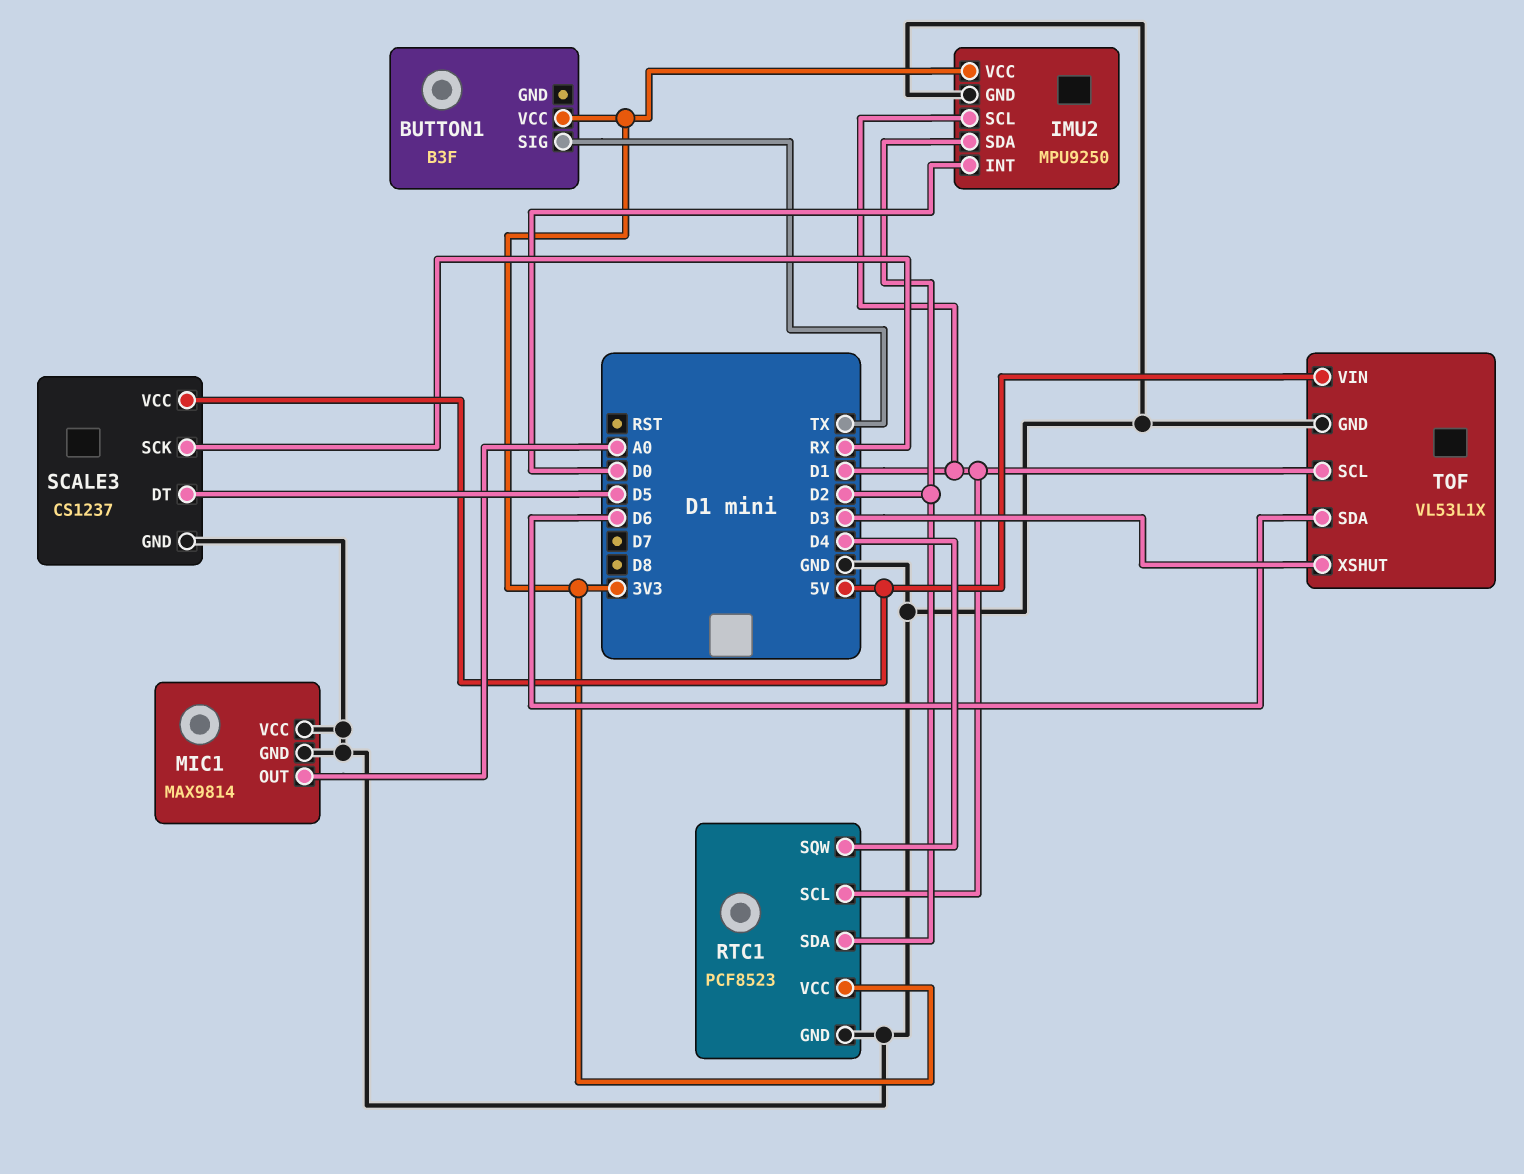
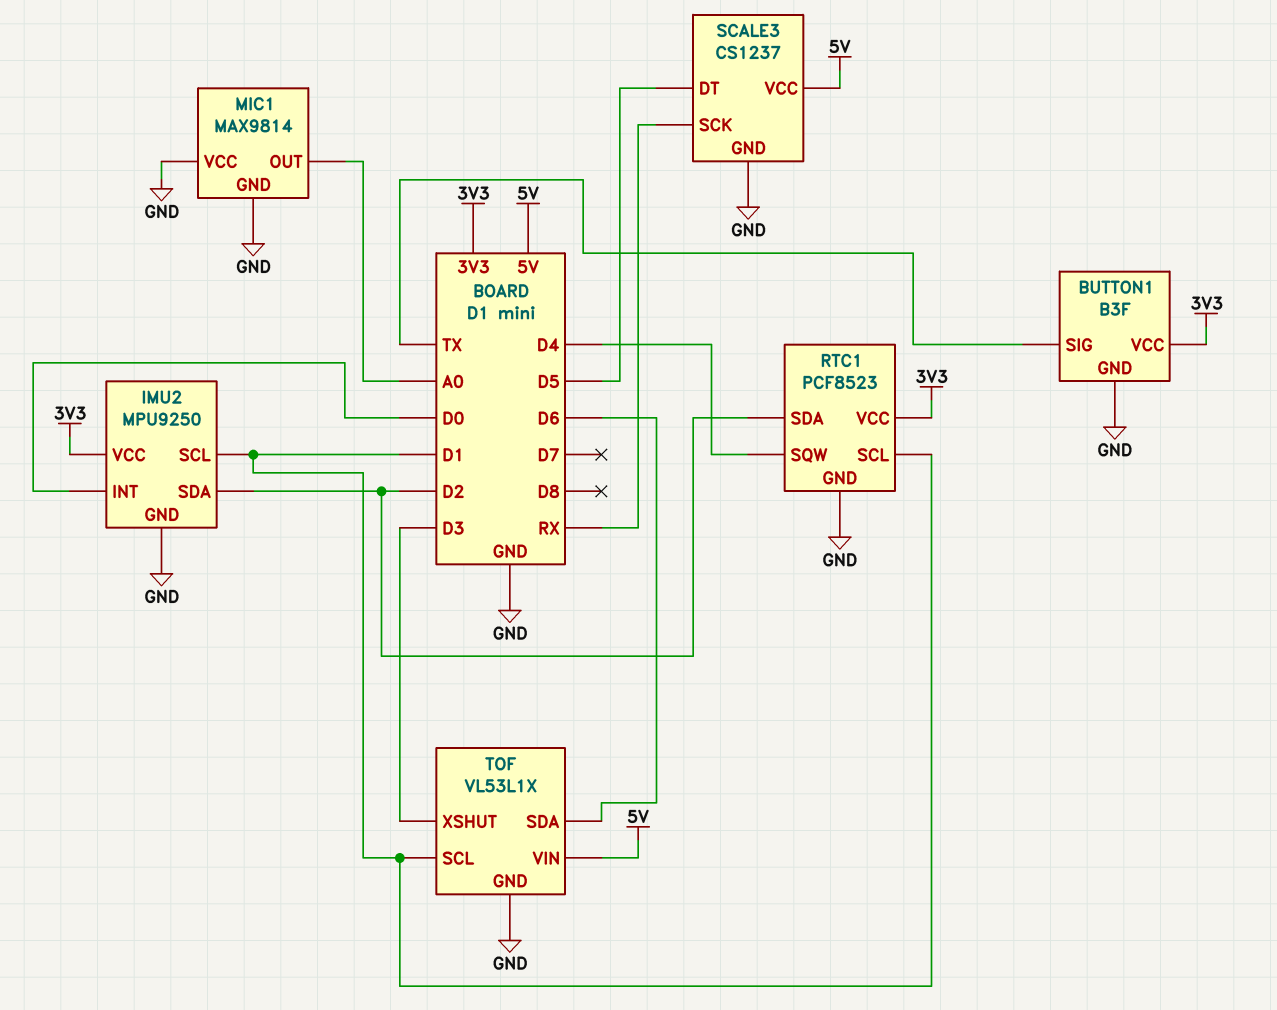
BUTTON1 pin GND: none -> GND

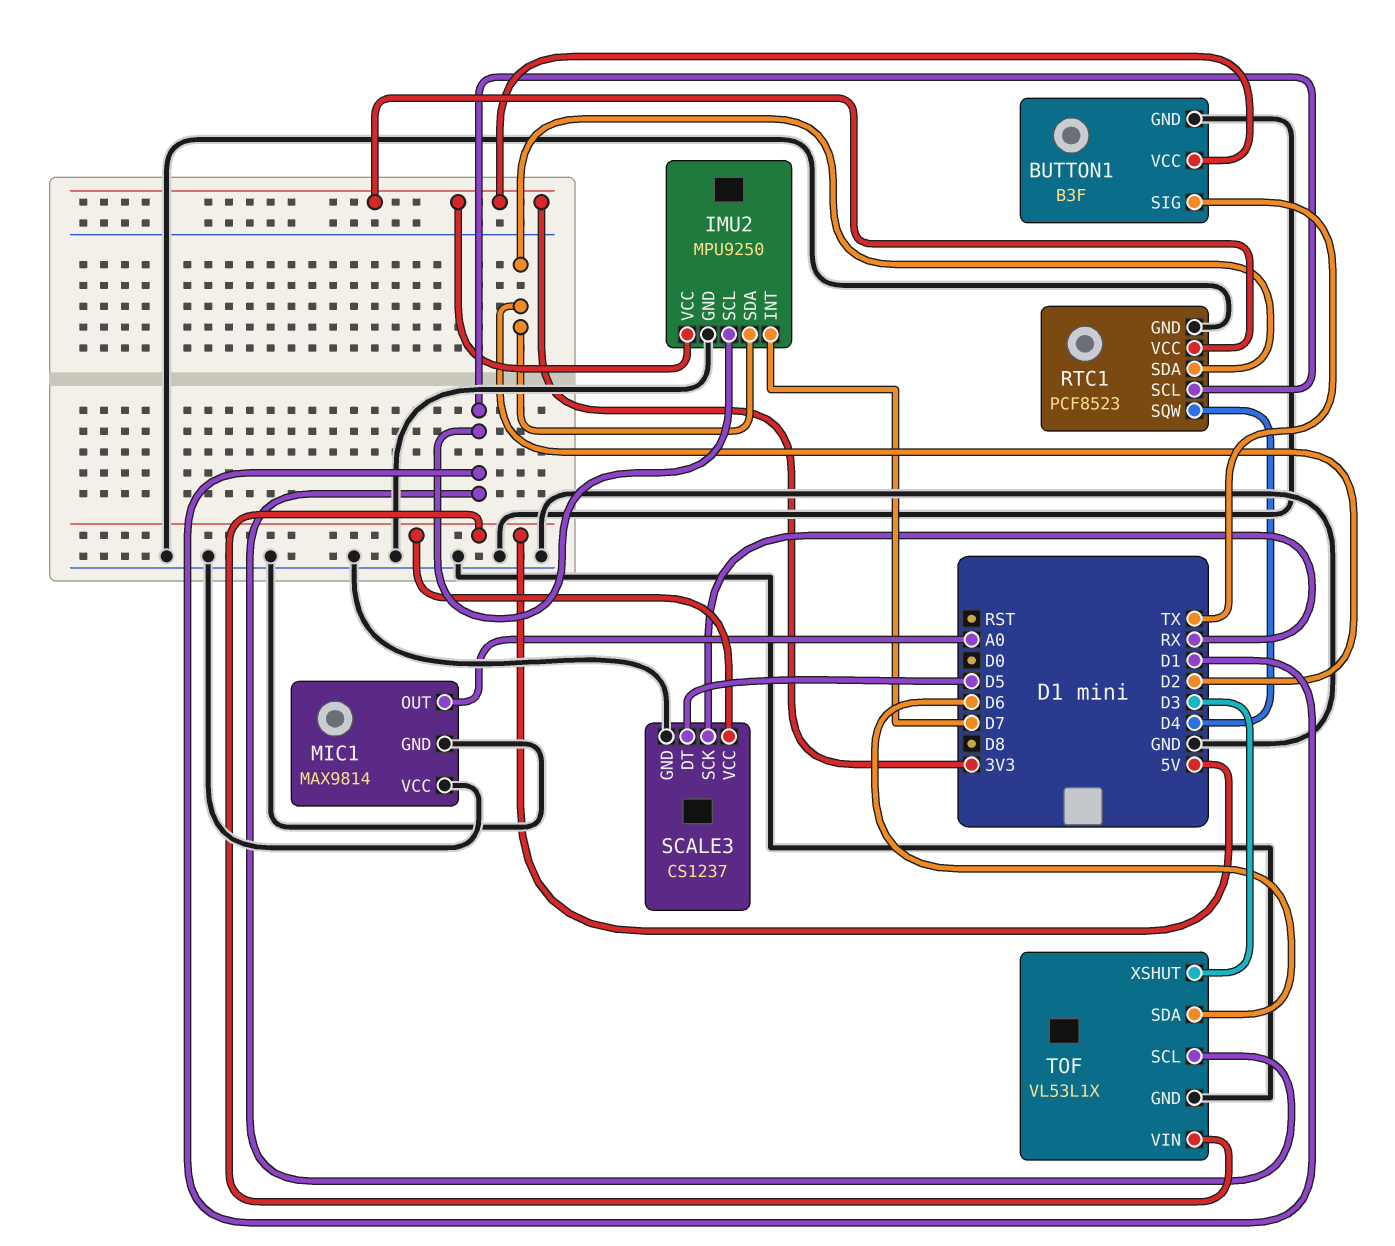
IMU2 pin INT: D0 -> D7

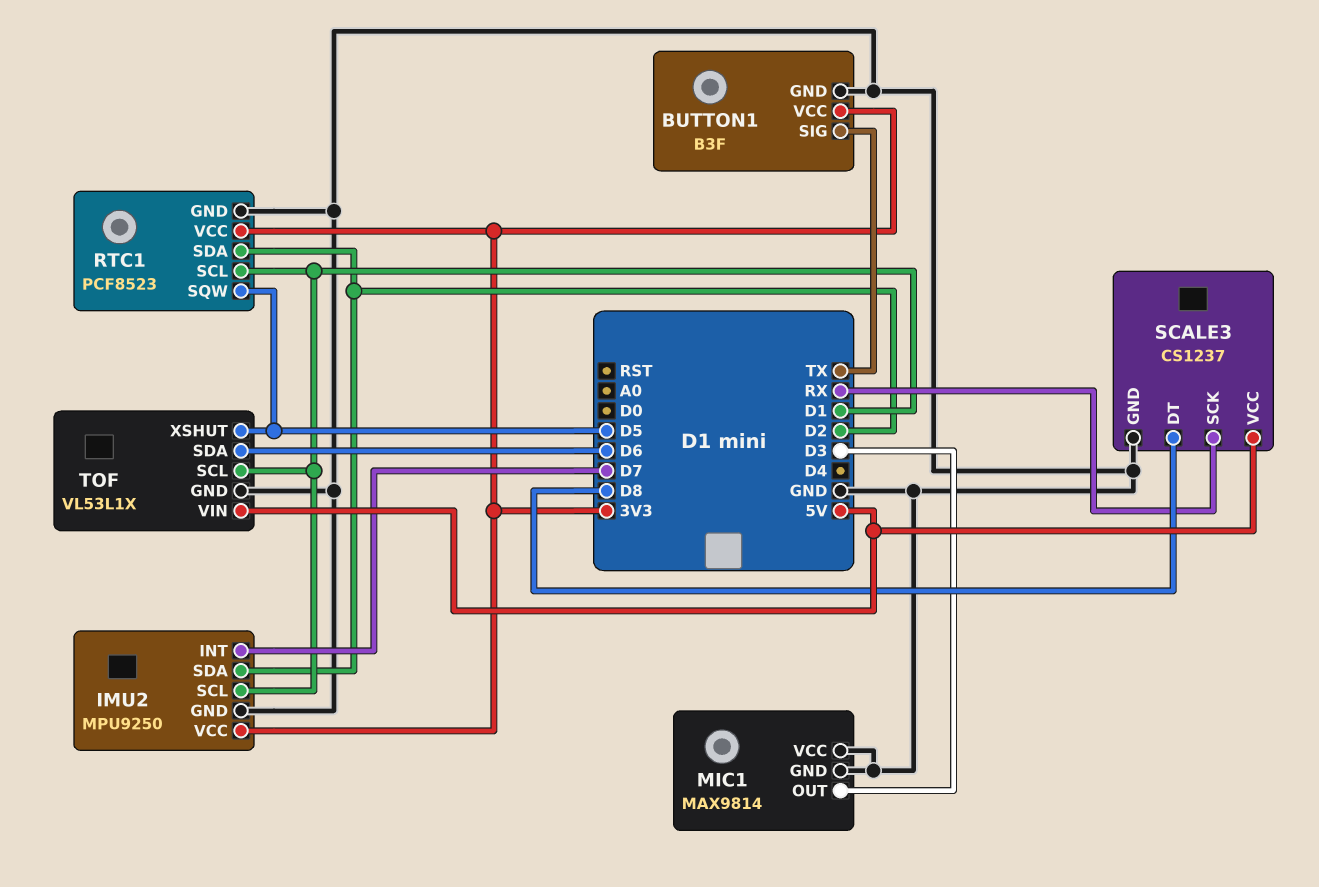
MIC1 pin OUT: A0 -> D3
RTC1 pin SQW: D4 -> D5
SCALE3 pin DT: D5 -> D8
TOF pin XSHUT: D3 -> D5

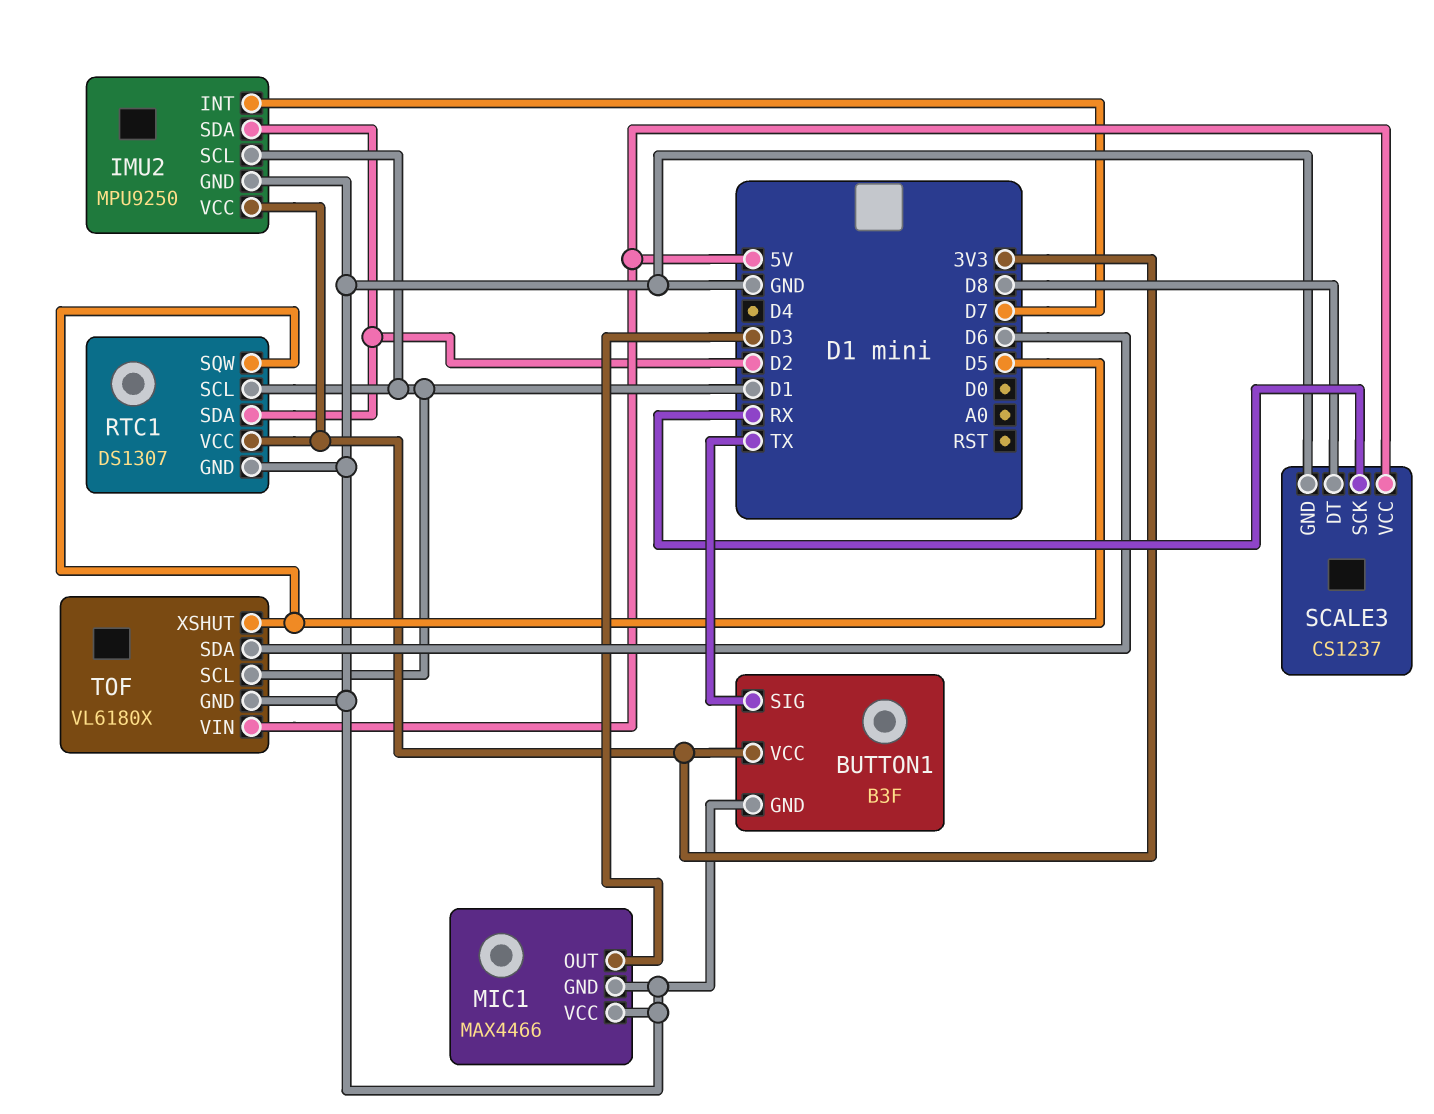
MIC1: MAX9814 -> MAX4466
RTC1: PCF8523 -> DS1307
TOF: VL53L1X -> VL6180X

